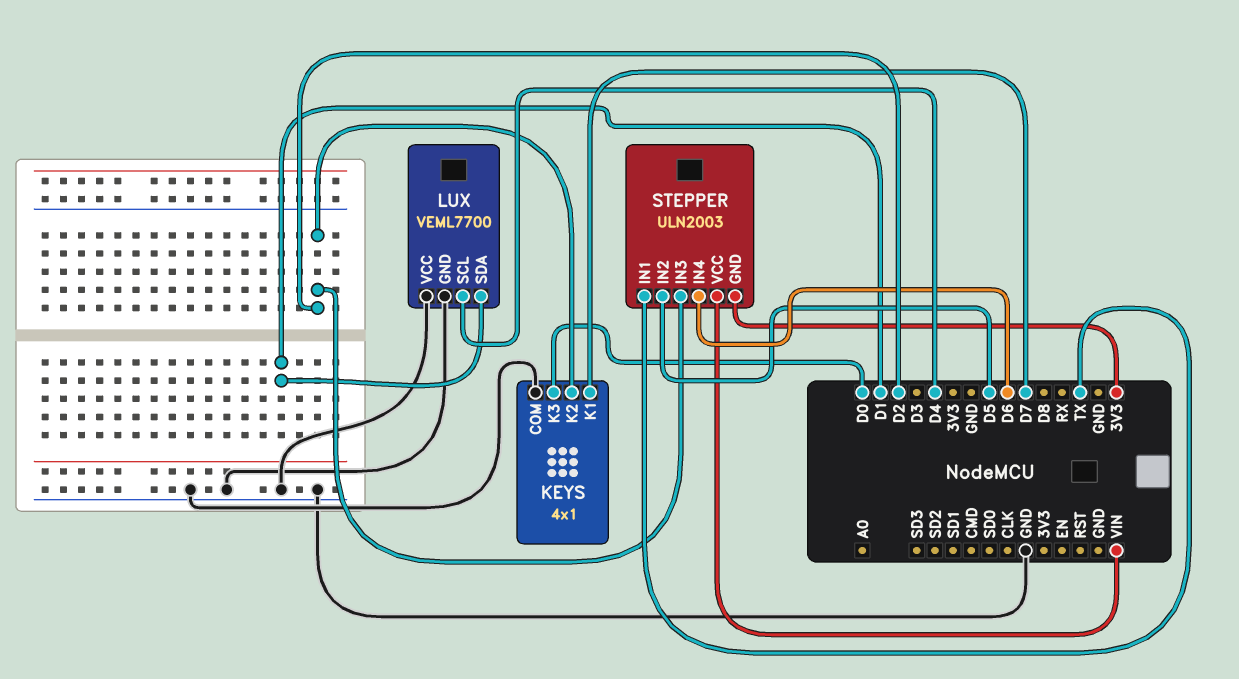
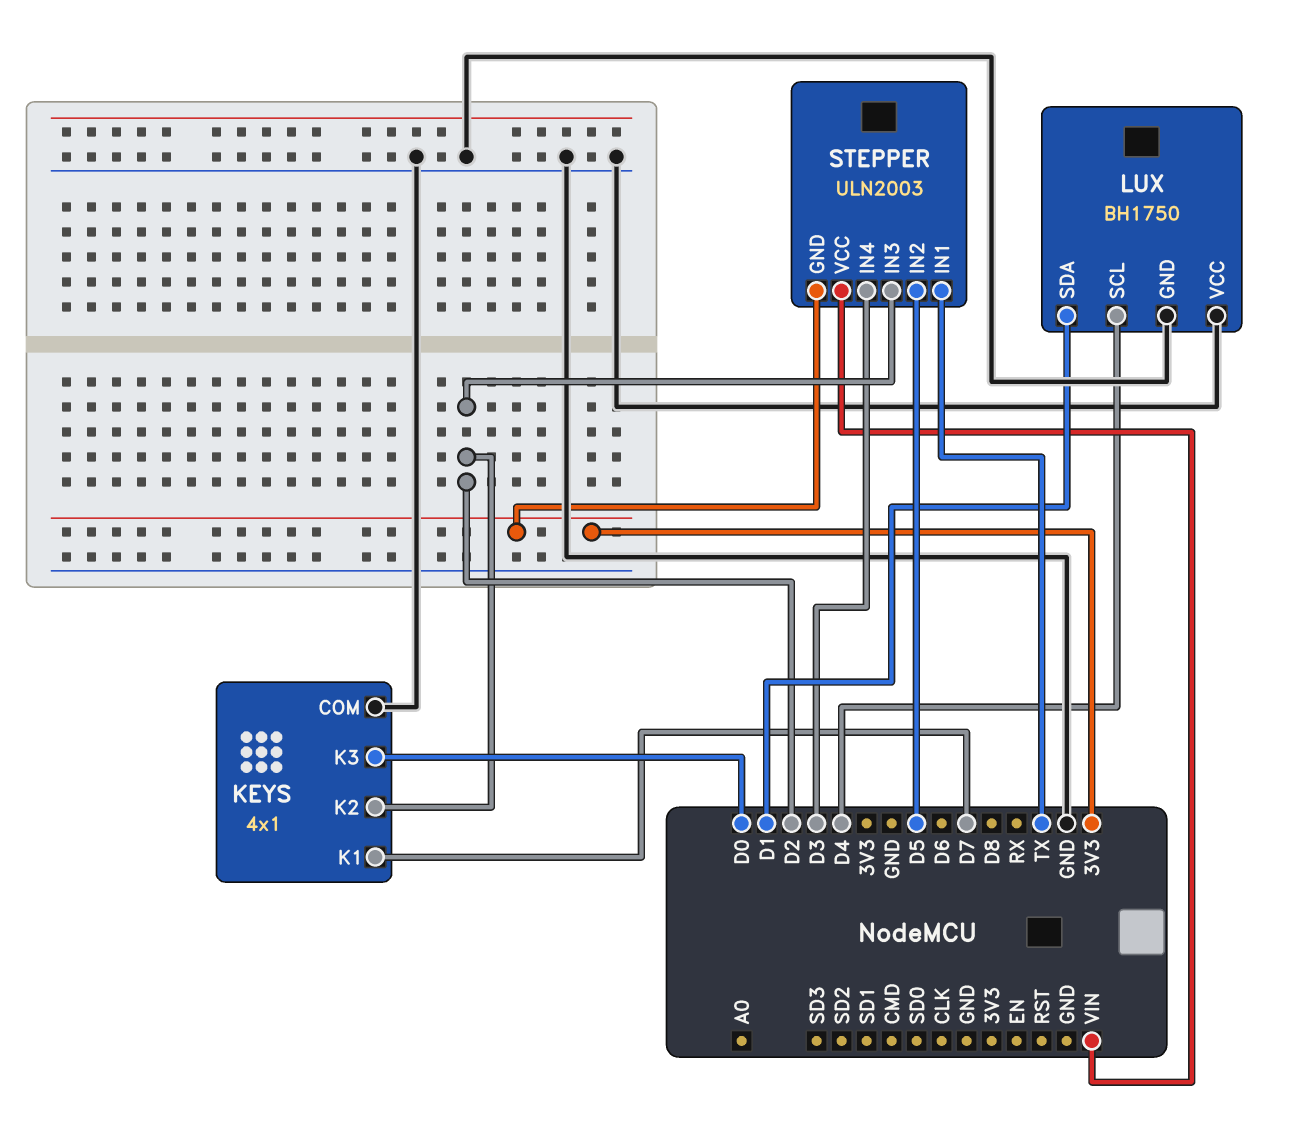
LUX: VEML7700 -> BH1750
STEPPER pin IN4: D6 -> D3

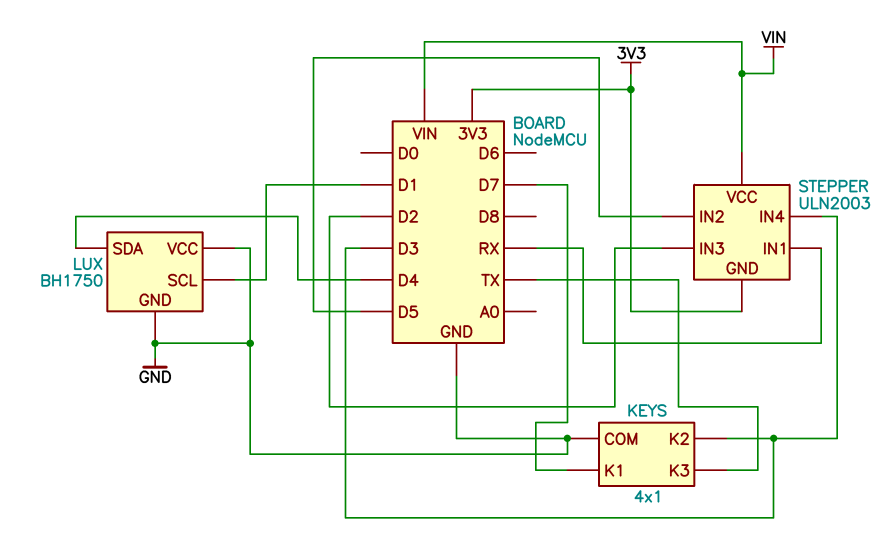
KEYS pin K2: D2 -> D3
KEYS pin K3: D0 -> TX
LUX pin SCL: D4 -> D1
LUX pin SDA: D1 -> D4
STEPPER pin IN1: TX -> RX

